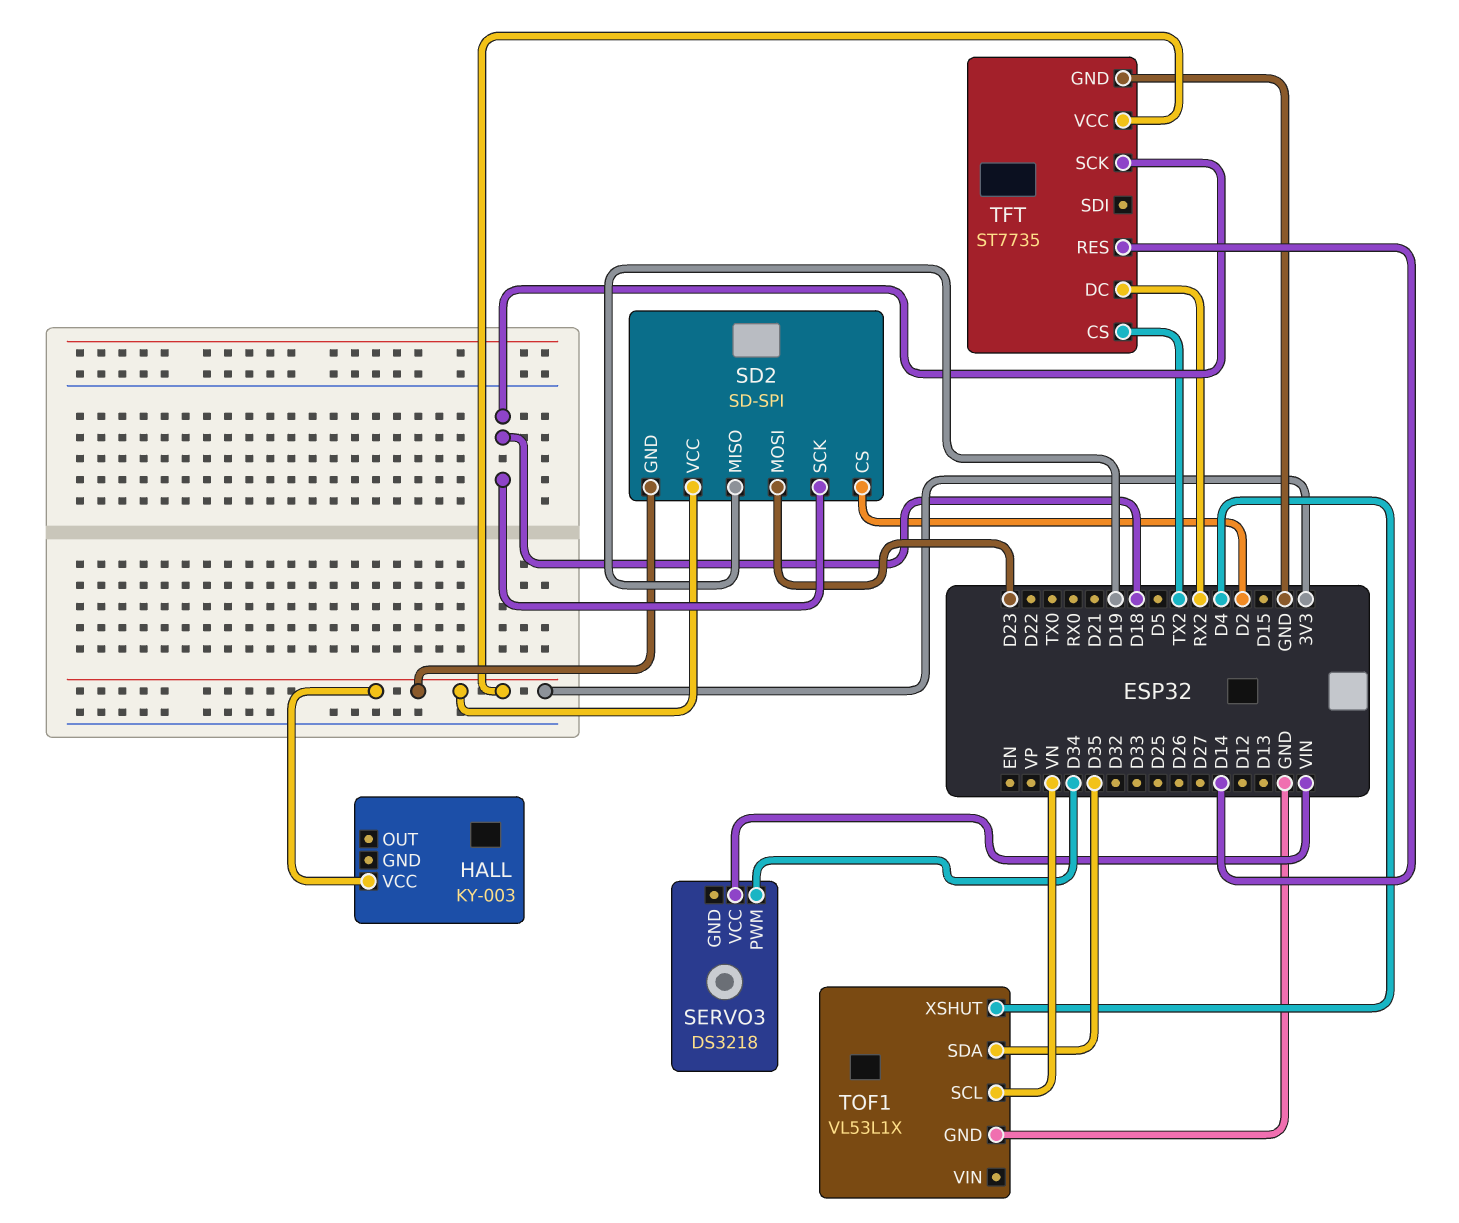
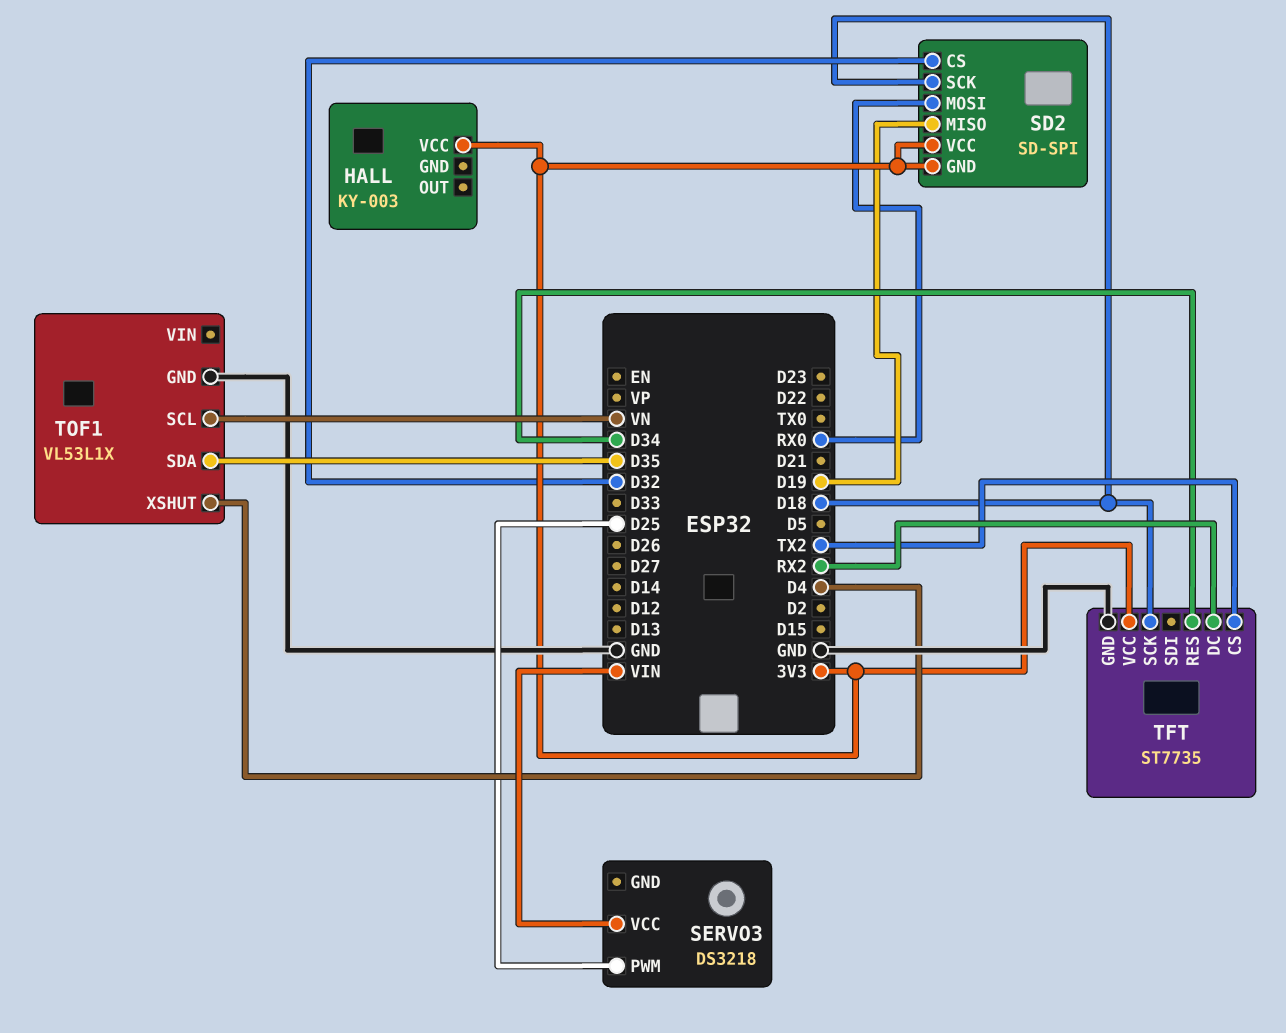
SD2 pin CS: D2 -> D32
SD2 pin MOSI: D23 -> RX0
SERVO3 pin PWM: D34 -> D25
TFT pin RES: D14 -> D34

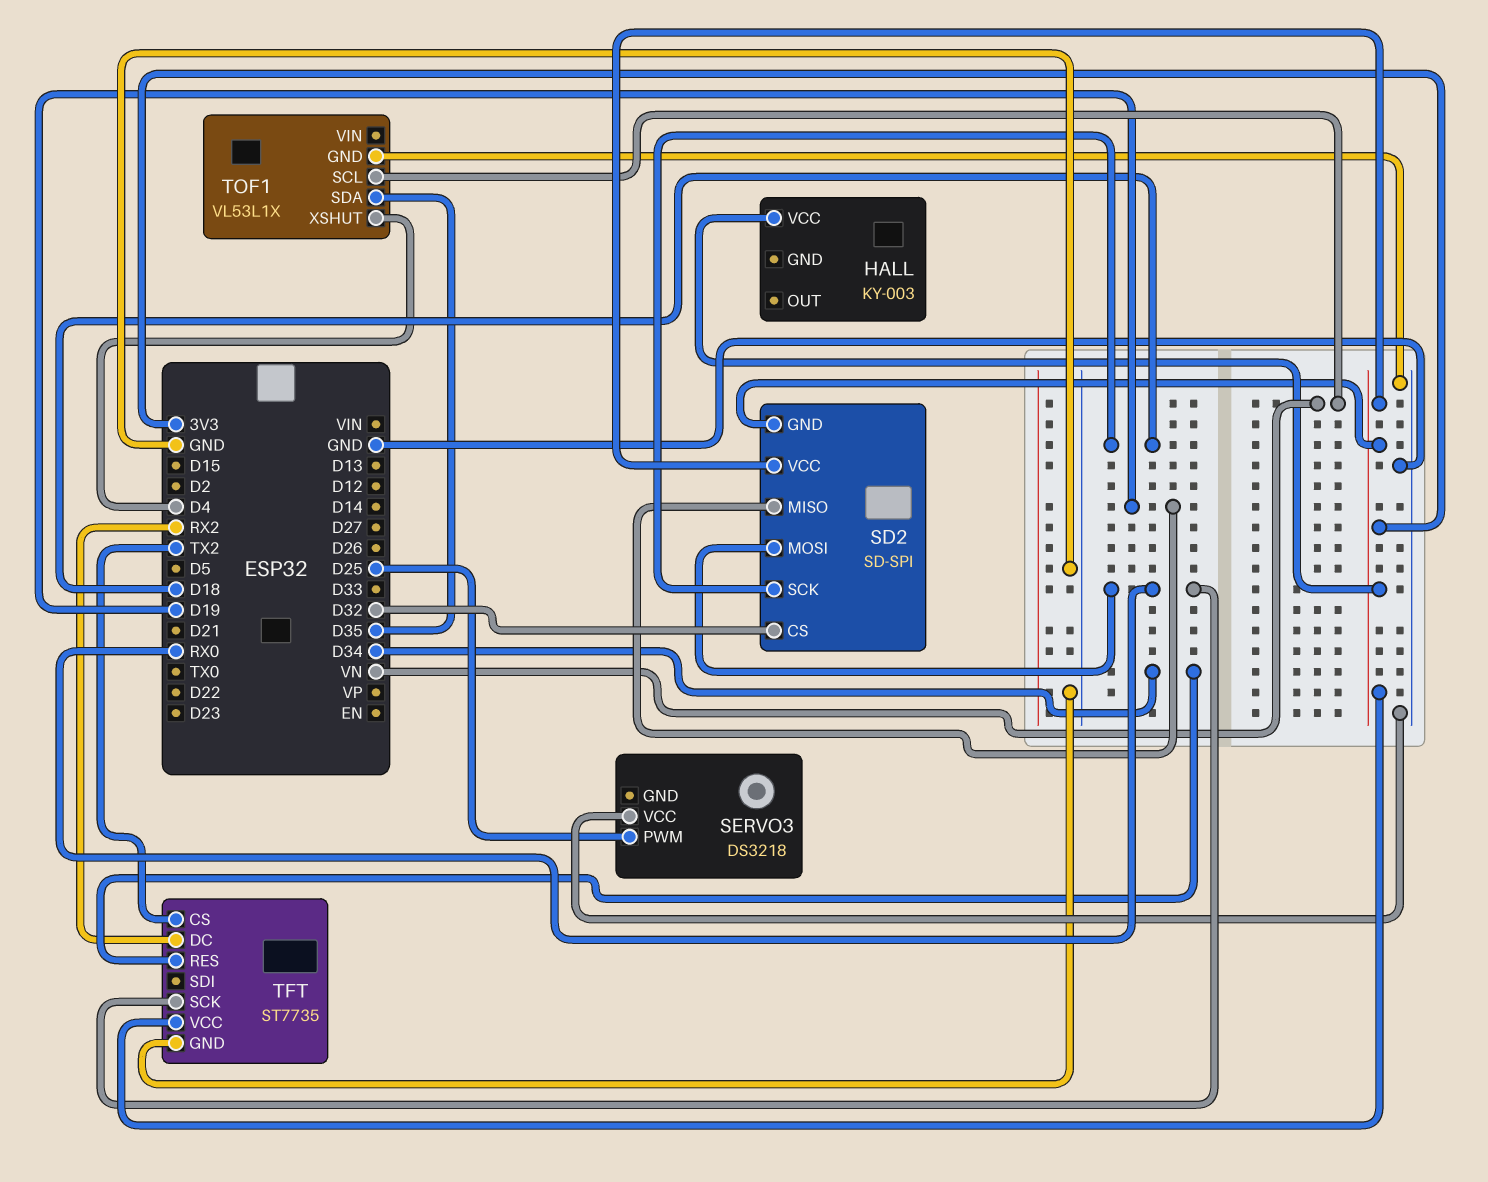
SERVO3 pin VCC: VIN -> GND
TFT pin SCK: D18 -> RX0

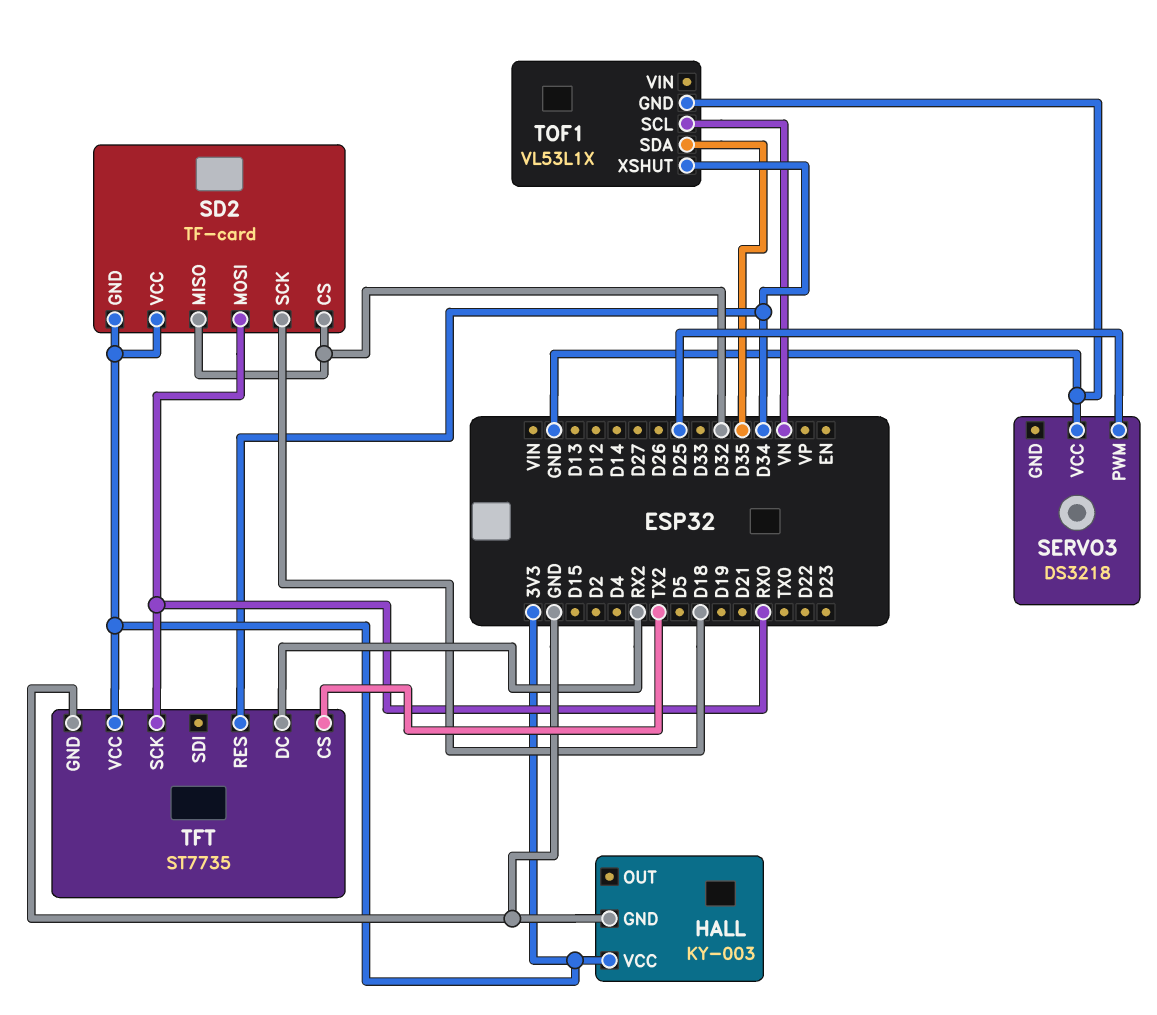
HALL pin GND: none -> GND
SD2: SD-SPI -> TF-card
SD2 pin MISO: D19 -> D32
TOF1 pin XSHUT: D4 -> D34

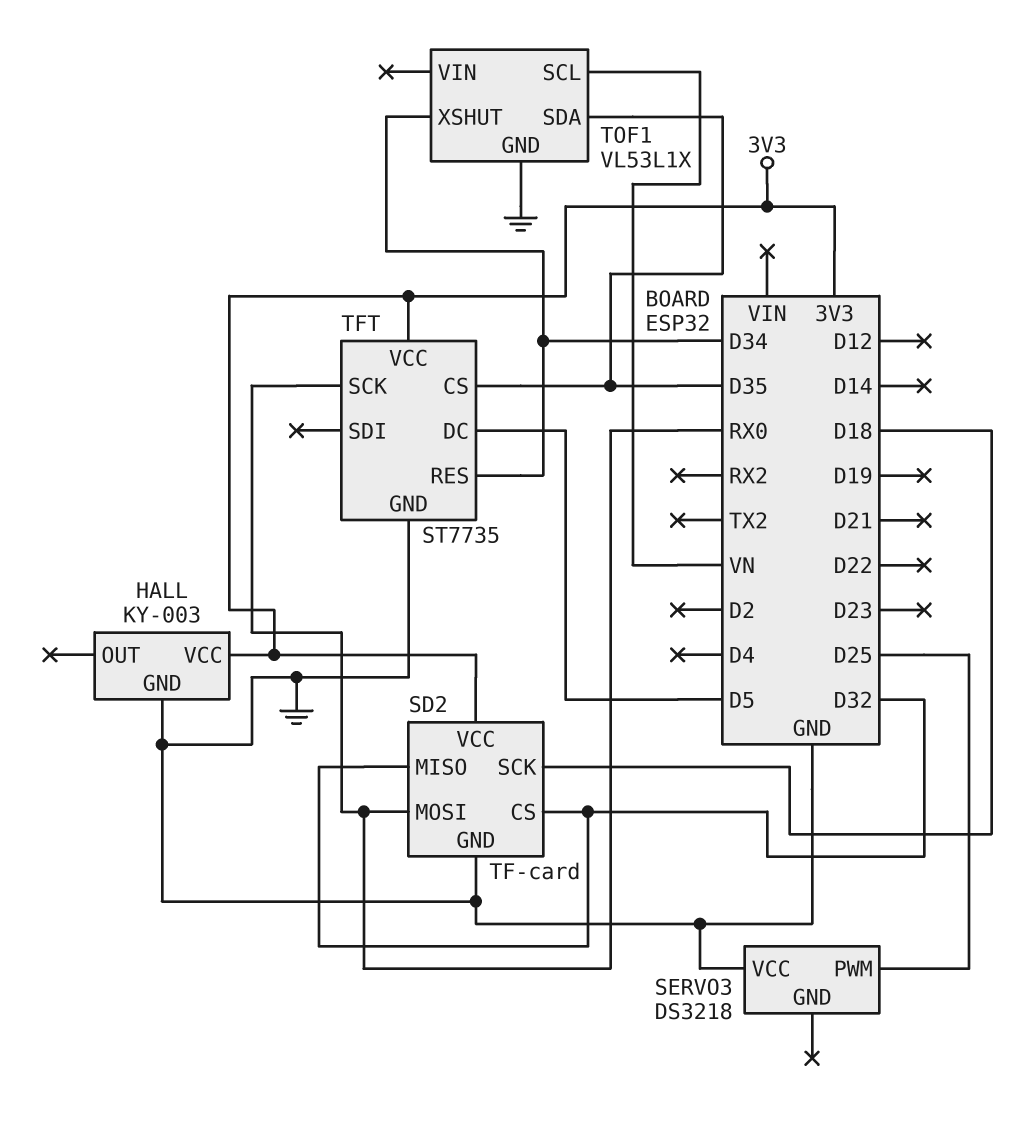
SD2 pin GND: 3V3 -> GND
TFT pin CS: TX2 -> D35
TFT pin DC: RX2 -> D5

